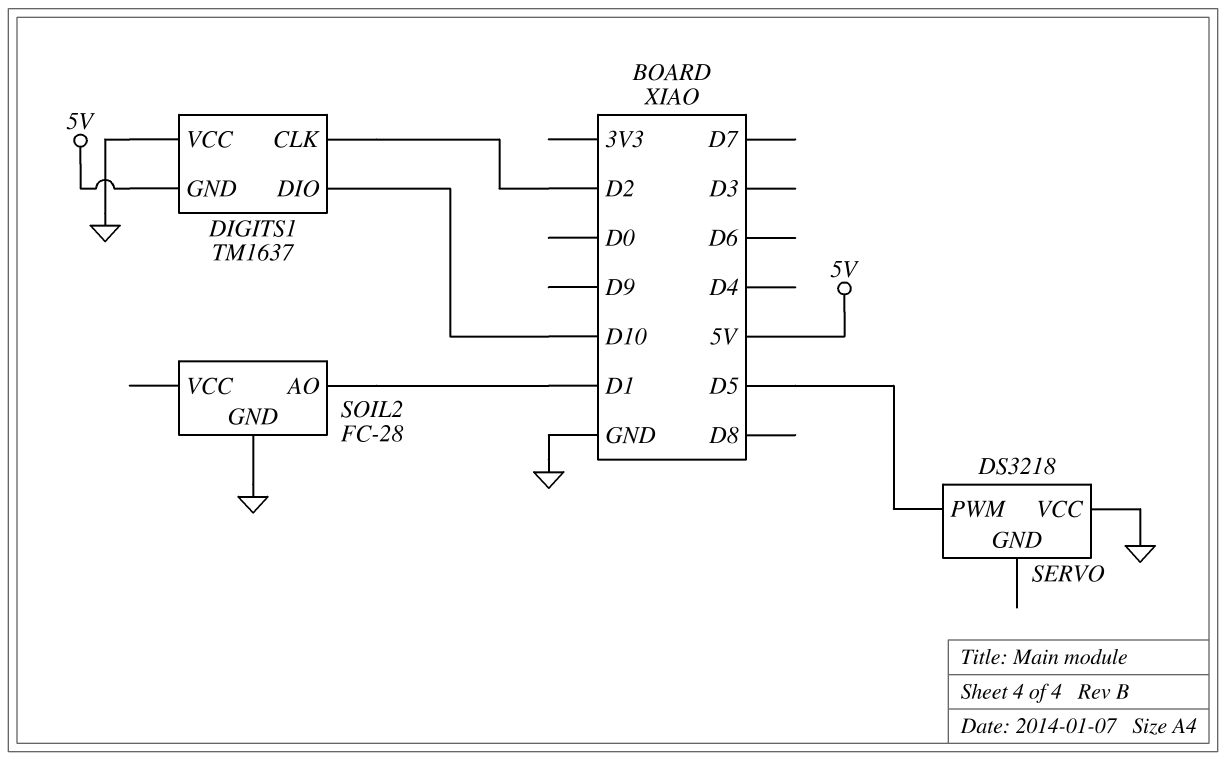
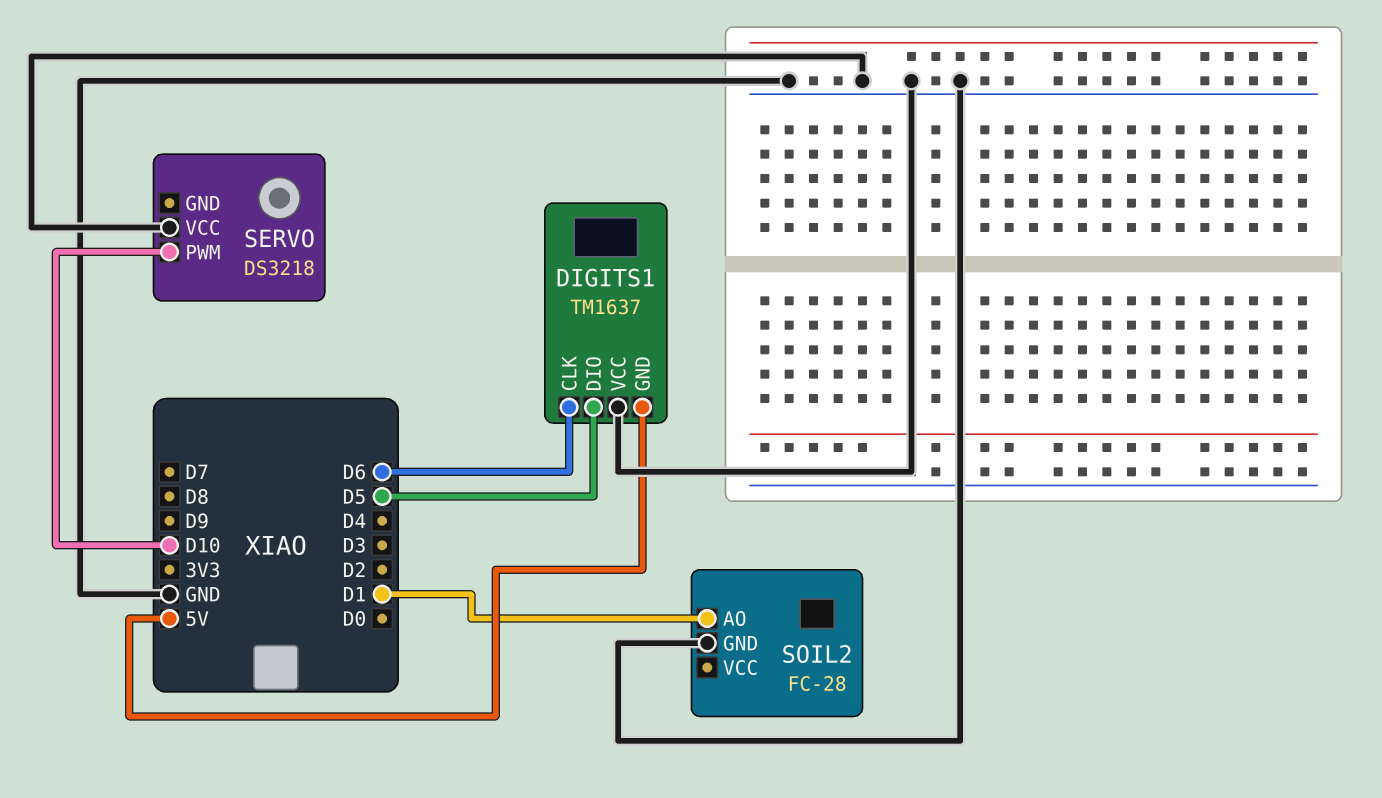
DIGITS1 pin CLK: D2 -> D6
DIGITS1 pin DIO: D10 -> D5
SERVO pin PWM: D5 -> D10

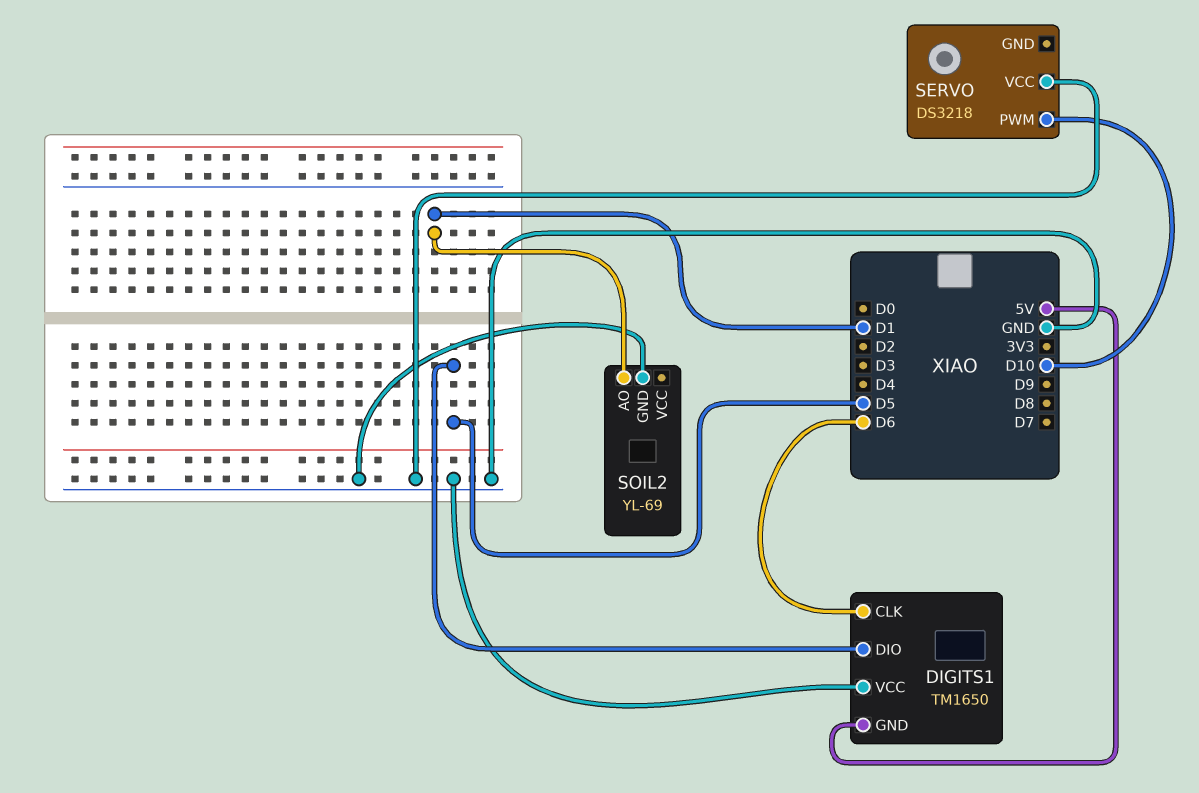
DIGITS1: TM1637 -> TM1650
SOIL2: FC-28 -> YL-69

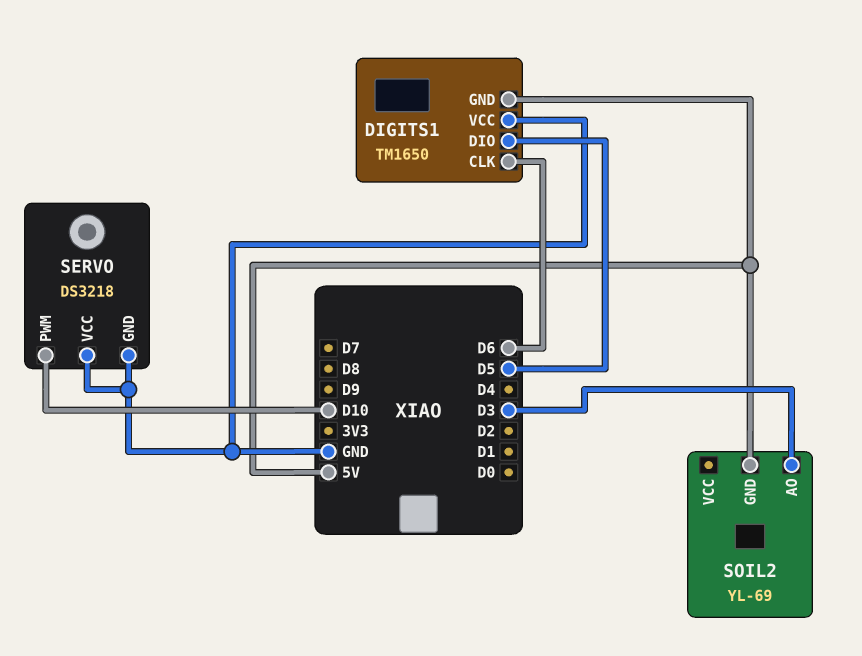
SERVO pin GND: none -> GND
SOIL2 pin AO: D1 -> D3
SOIL2 pin GND: GND -> 5V

